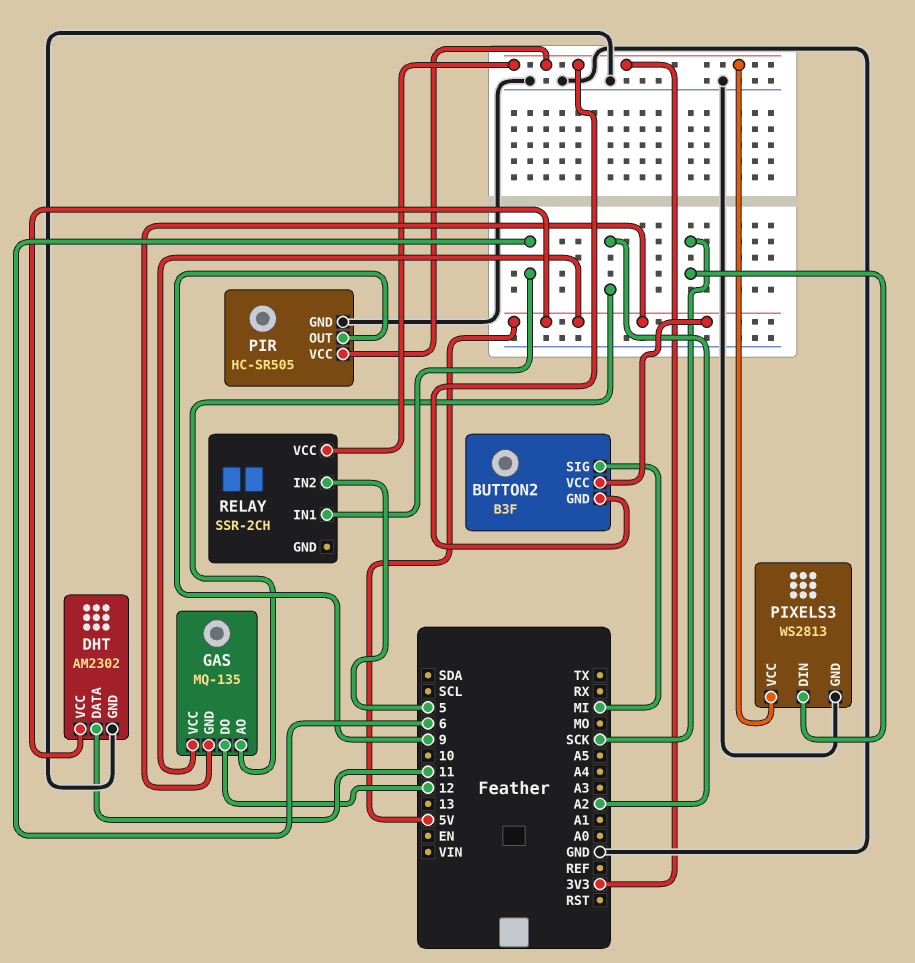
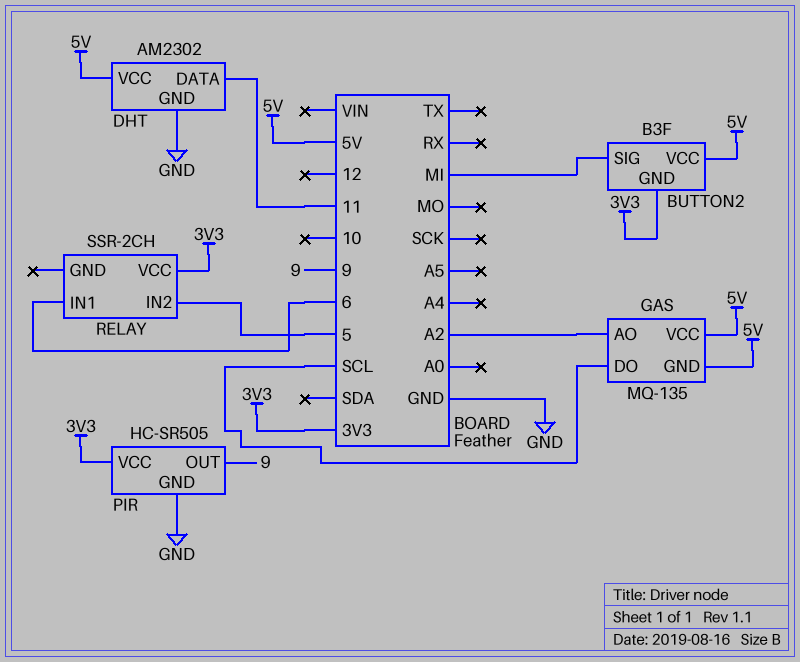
GAS pin DO: 12 -> SCL
PIXELS3: WS2813 -> none
PIXELS3 pin DIN: SCK -> none
PIXELS3 pin GND: GND -> none
PIXELS3 pin VCC: 3V3 -> none

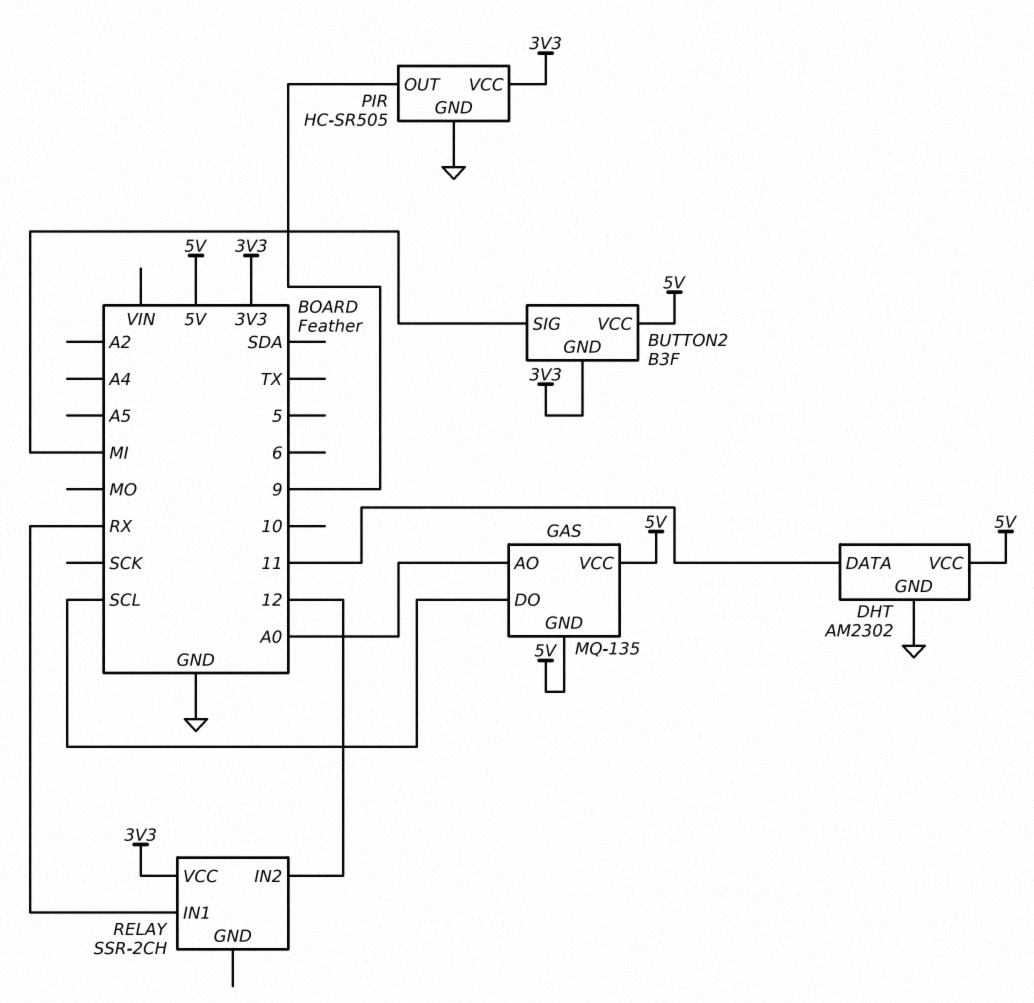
GAS pin AO: A2 -> A0
RELAY pin IN1: 6 -> RX
RELAY pin IN2: 5 -> 12

